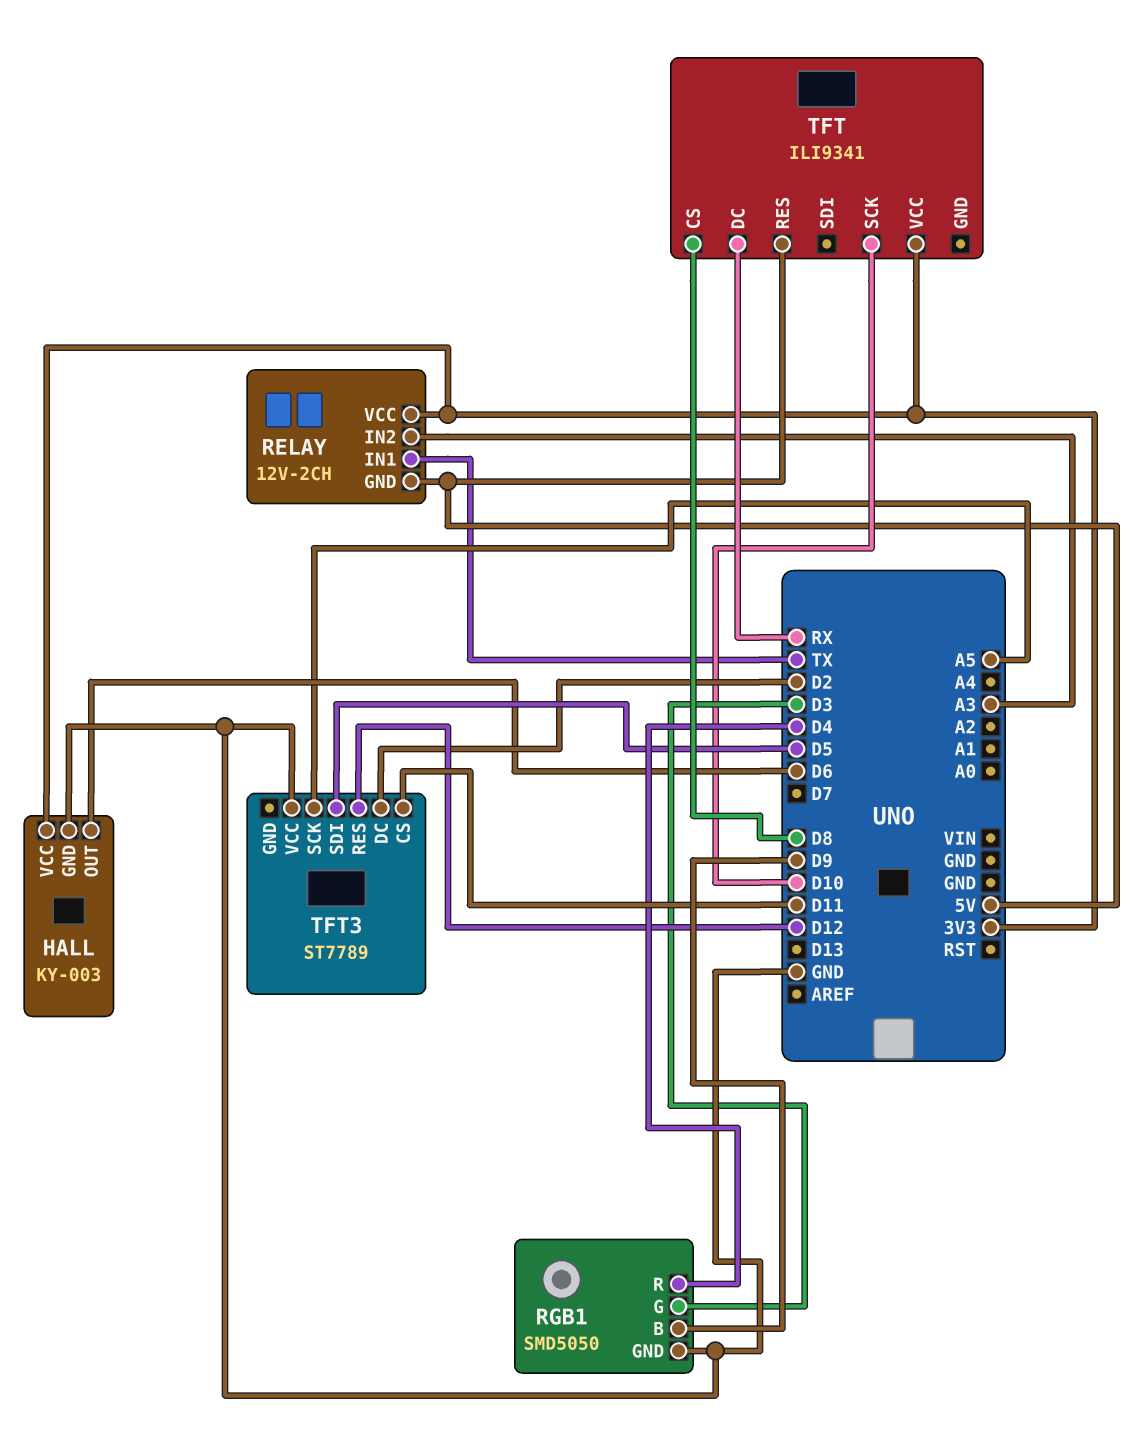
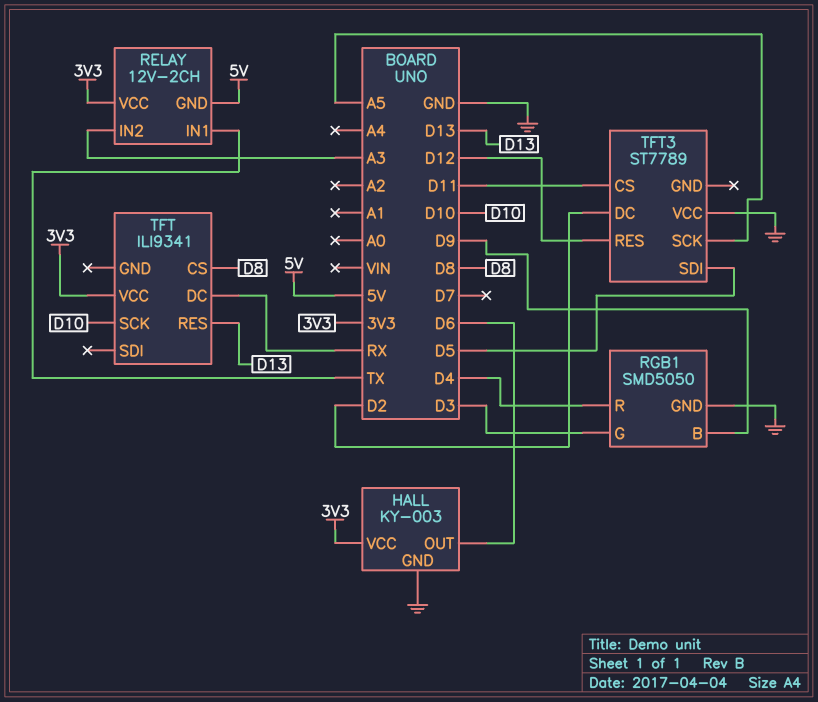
TFT pin RES: 5V -> D13

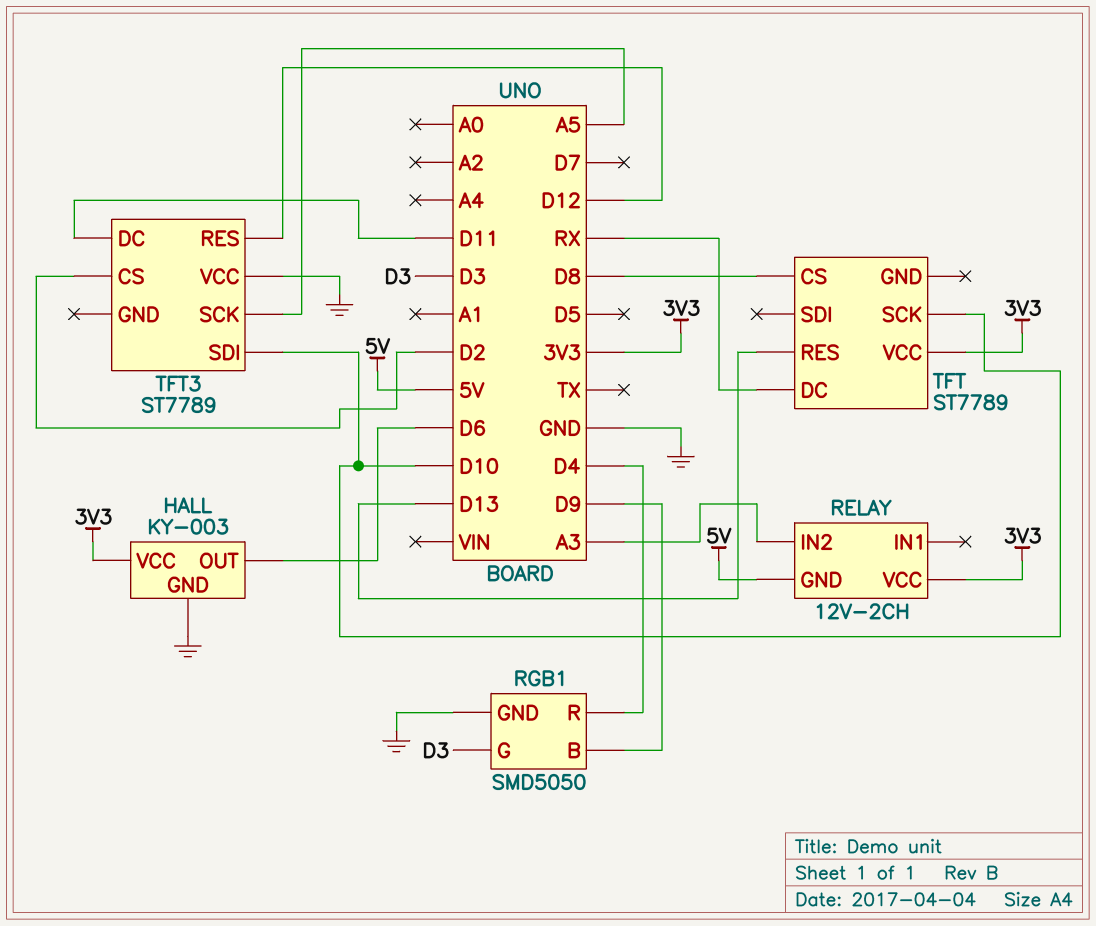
RELAY pin IN1: TX -> none
TFT: ILI9341 -> ST7789
TFT3 pin CS: D11 -> D2
TFT3 pin DC: D2 -> D11
TFT3 pin SDI: D5 -> D10

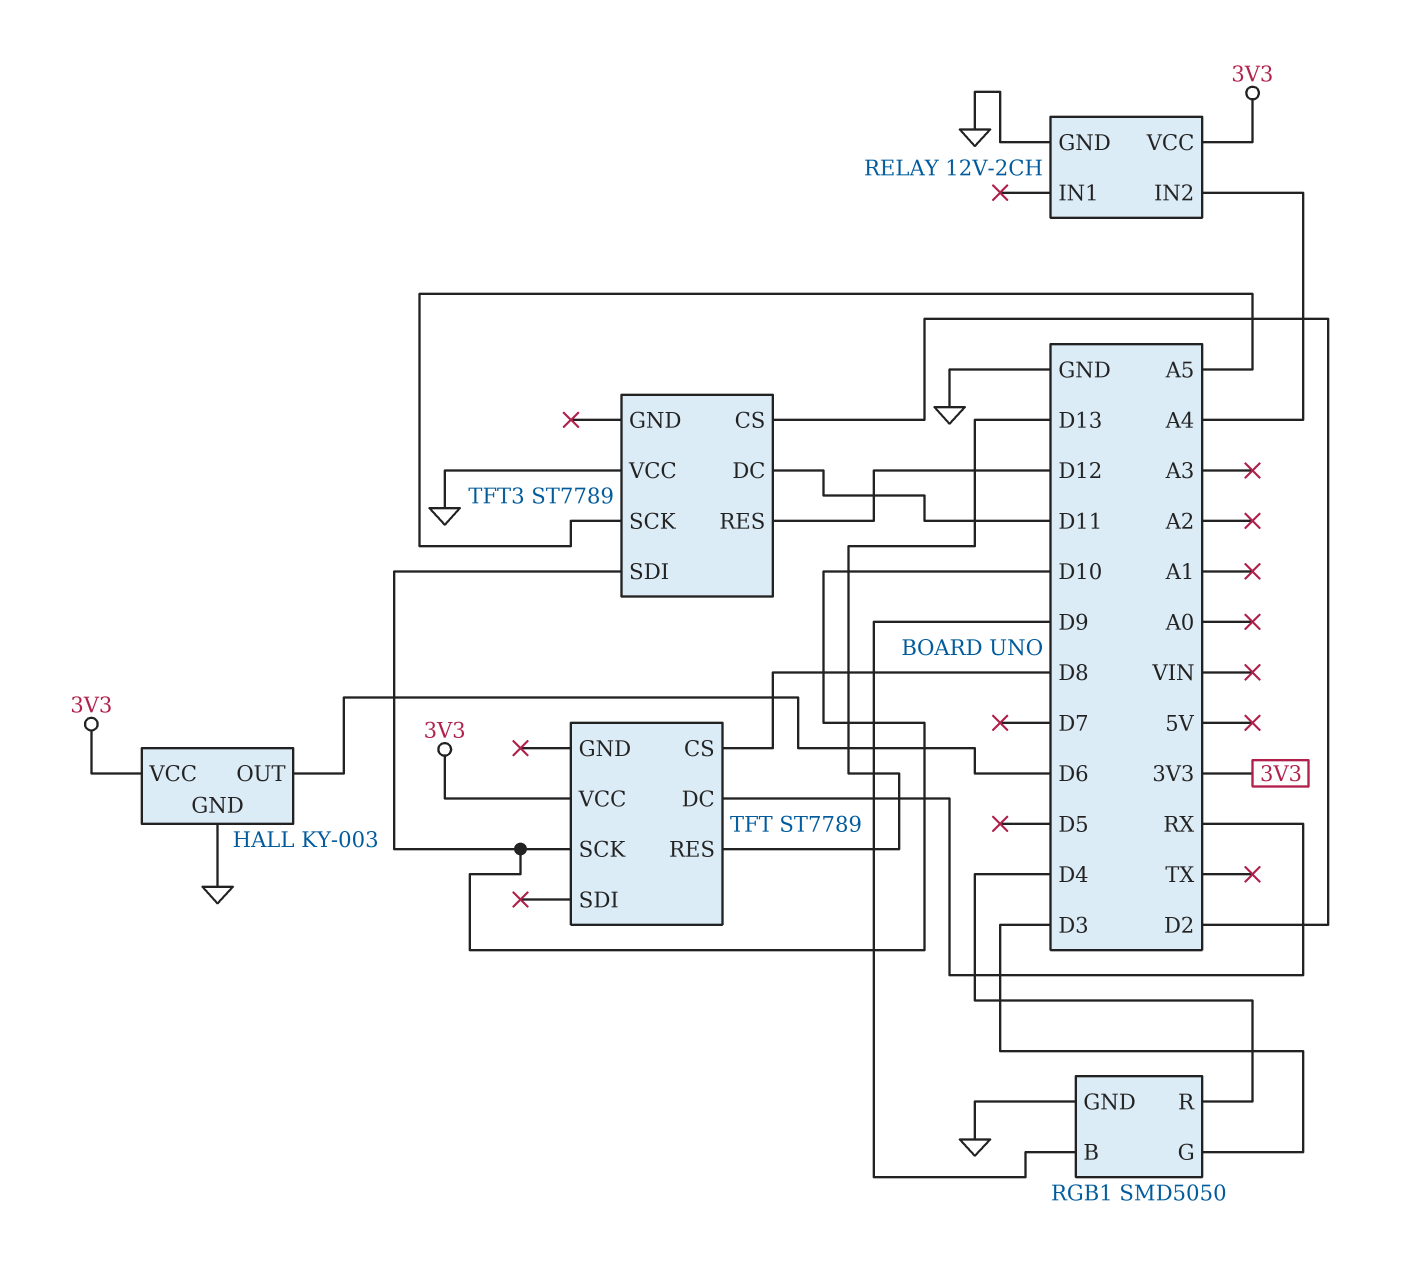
RELAY pin GND: 5V -> GND
RELAY pin IN2: A3 -> A4

